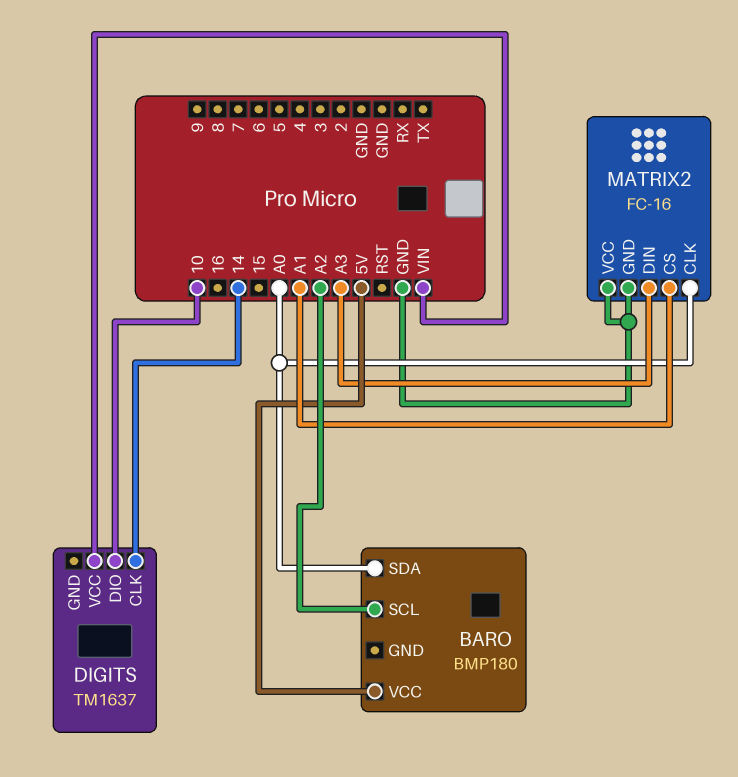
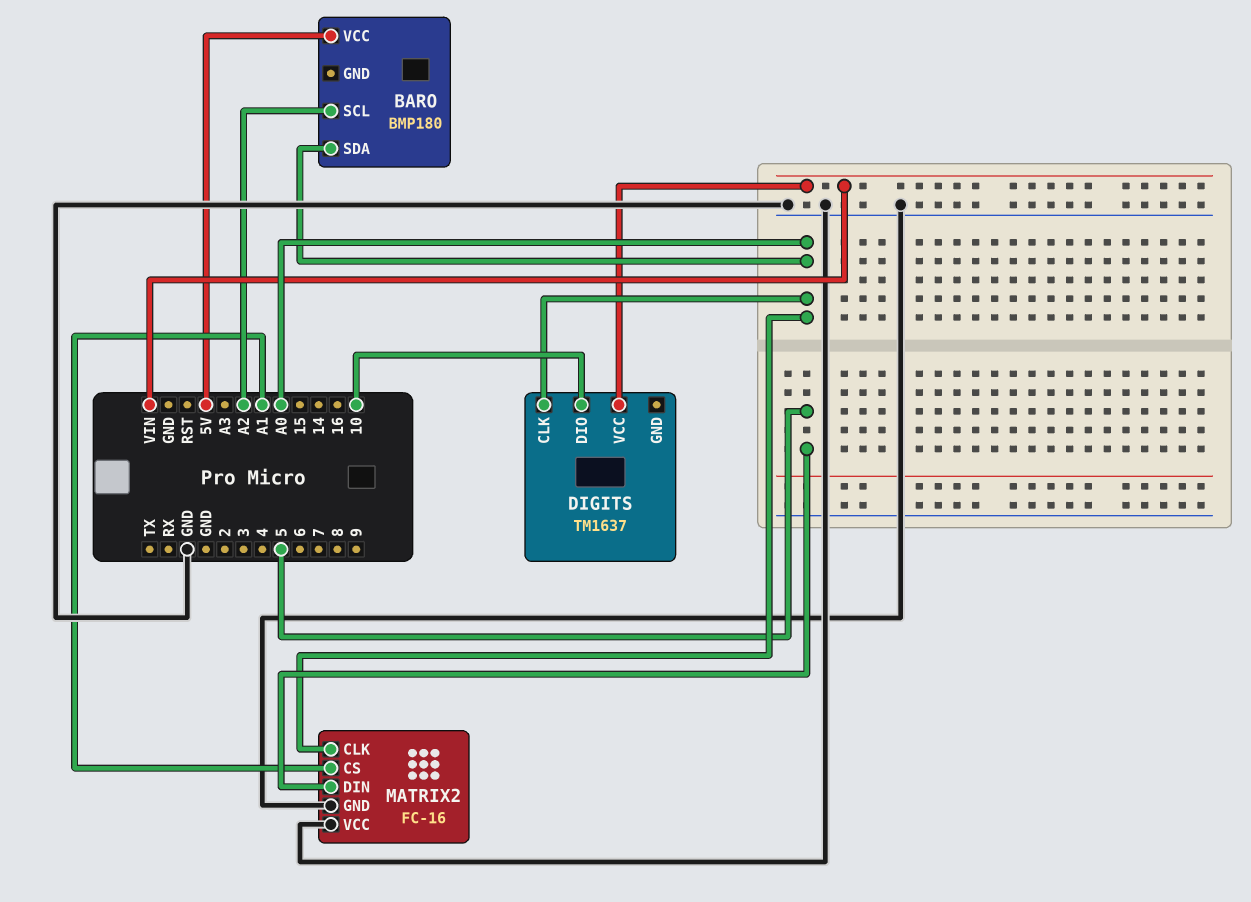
DIGITS pin CLK: 14 -> A0
MATRIX2 pin DIN: A3 -> 5

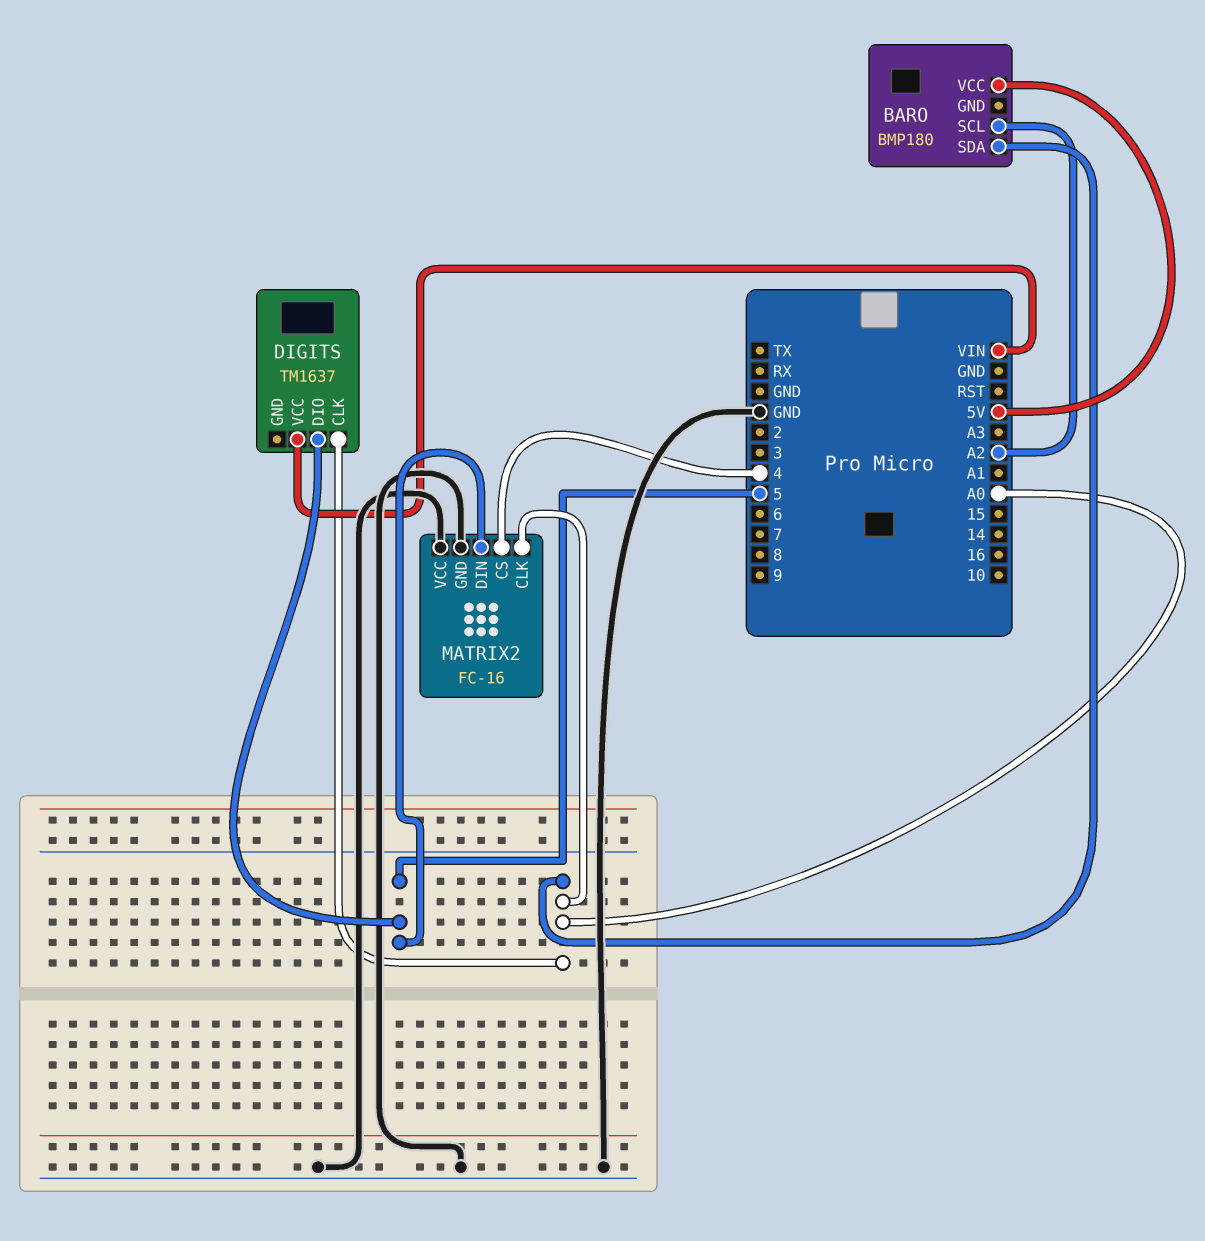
DIGITS pin DIO: 10 -> 5
MATRIX2 pin CS: A1 -> 4

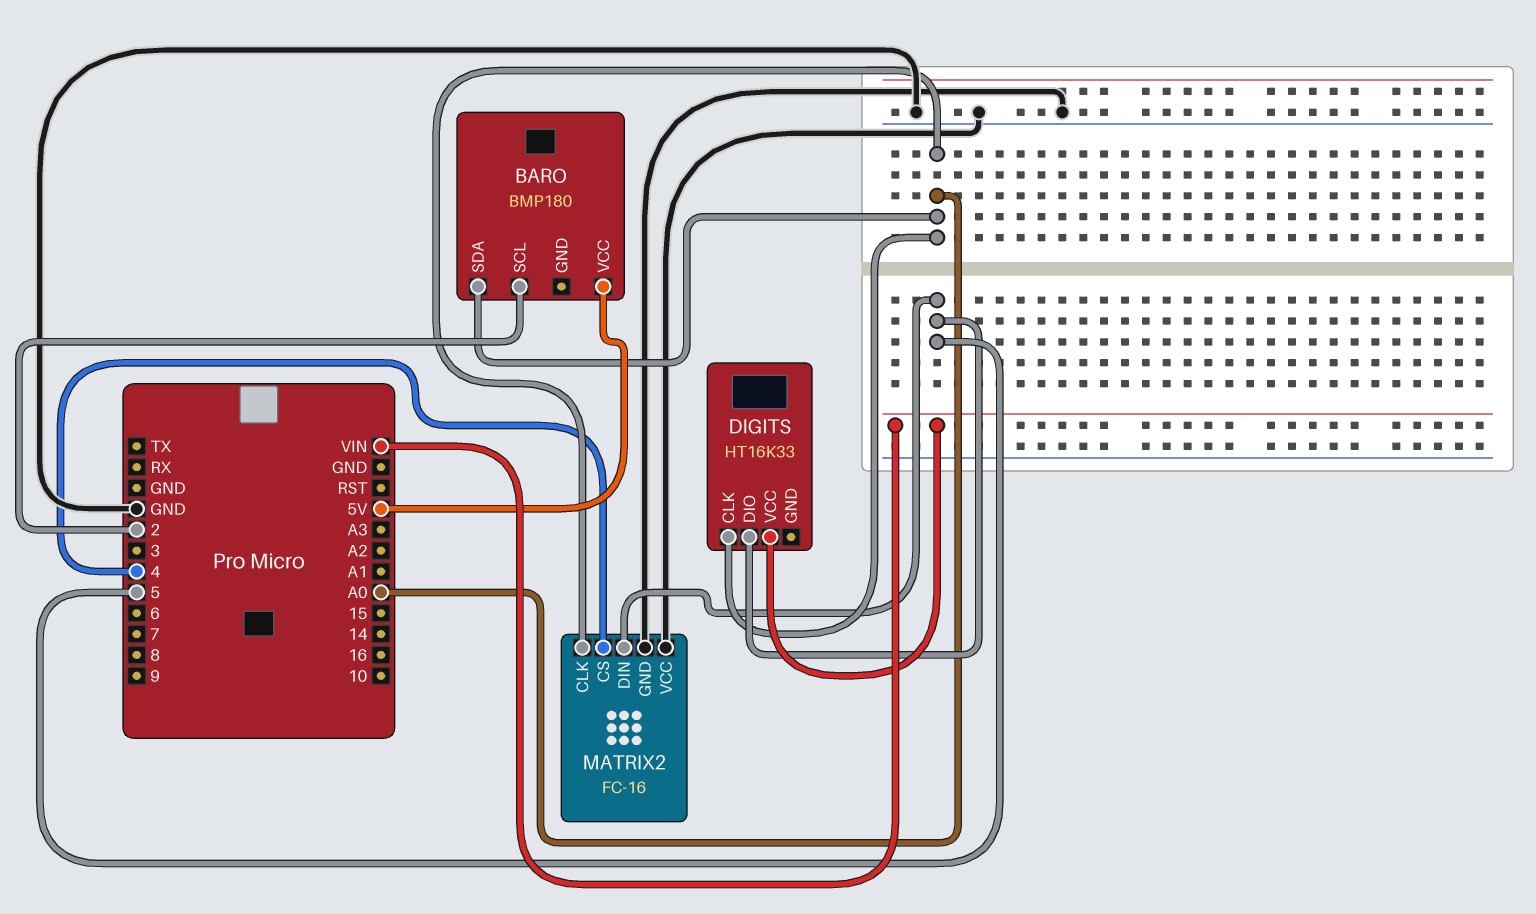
BARO pin SCL: A2 -> 2
DIGITS: TM1637 -> HT16K33

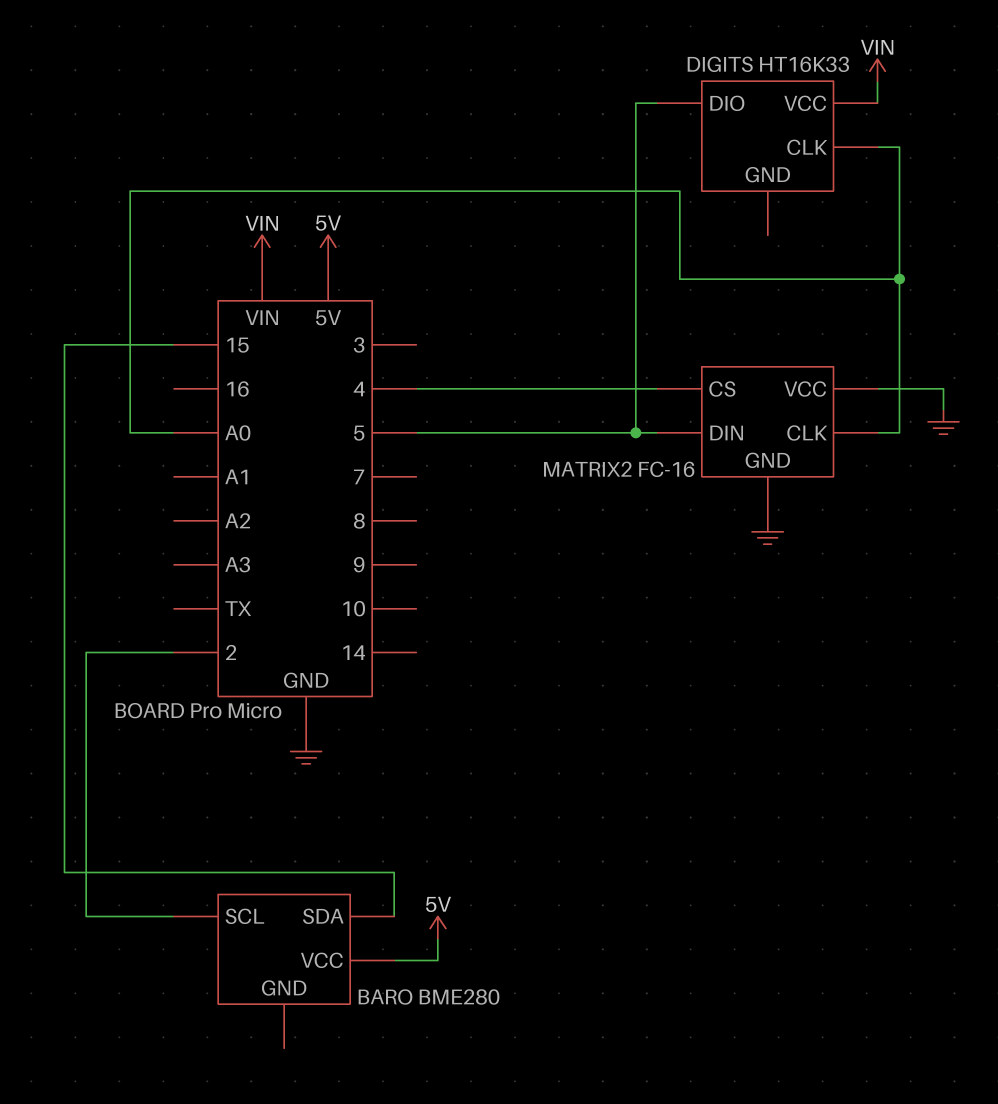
BARO: BMP180 -> BME280
BARO pin SDA: A0 -> 15

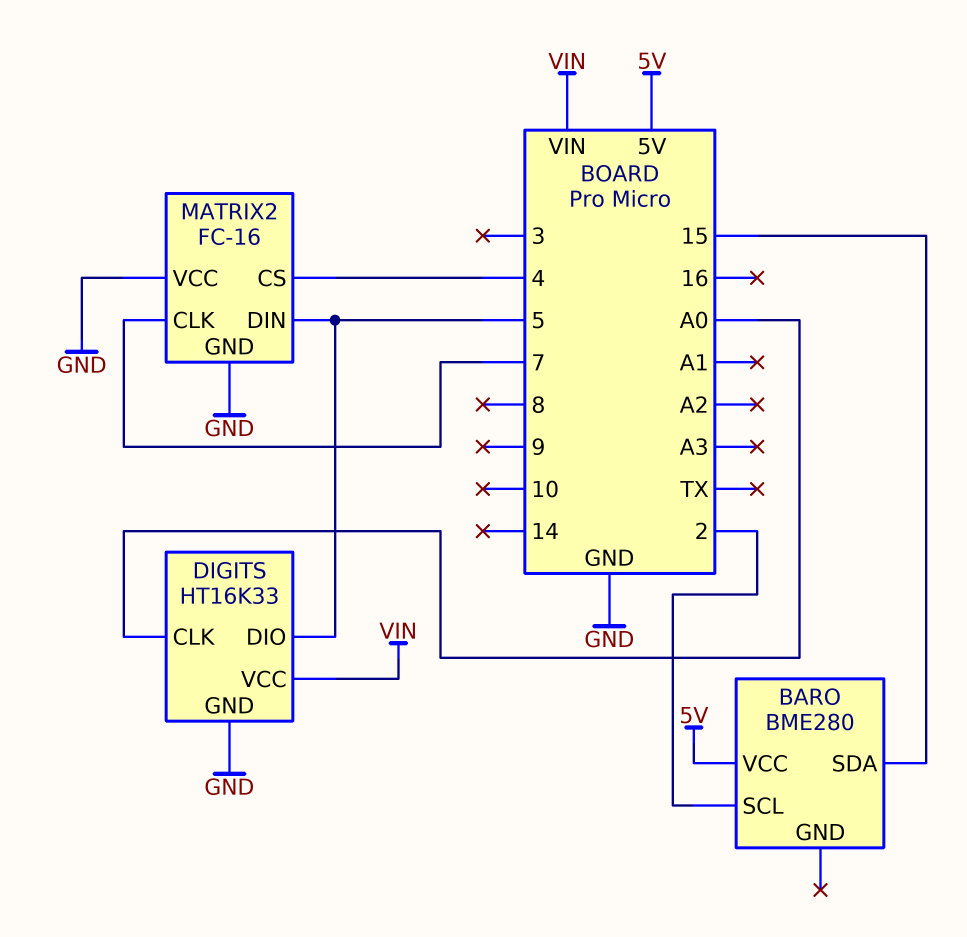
DIGITS pin GND: none -> GND
MATRIX2 pin CLK: A0 -> 7

